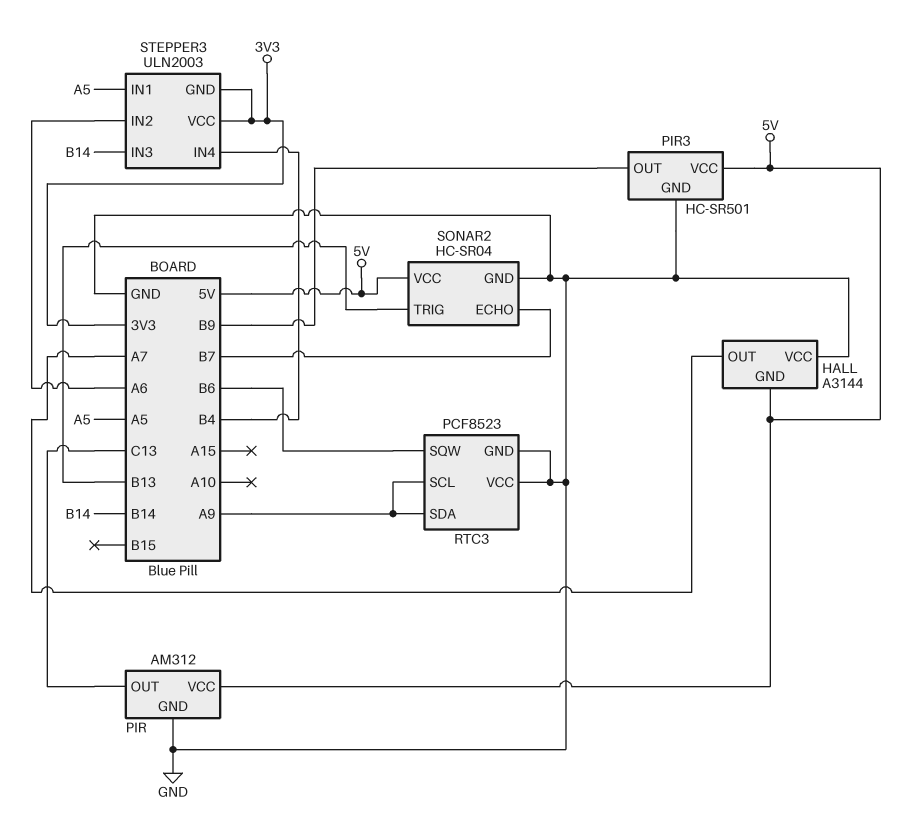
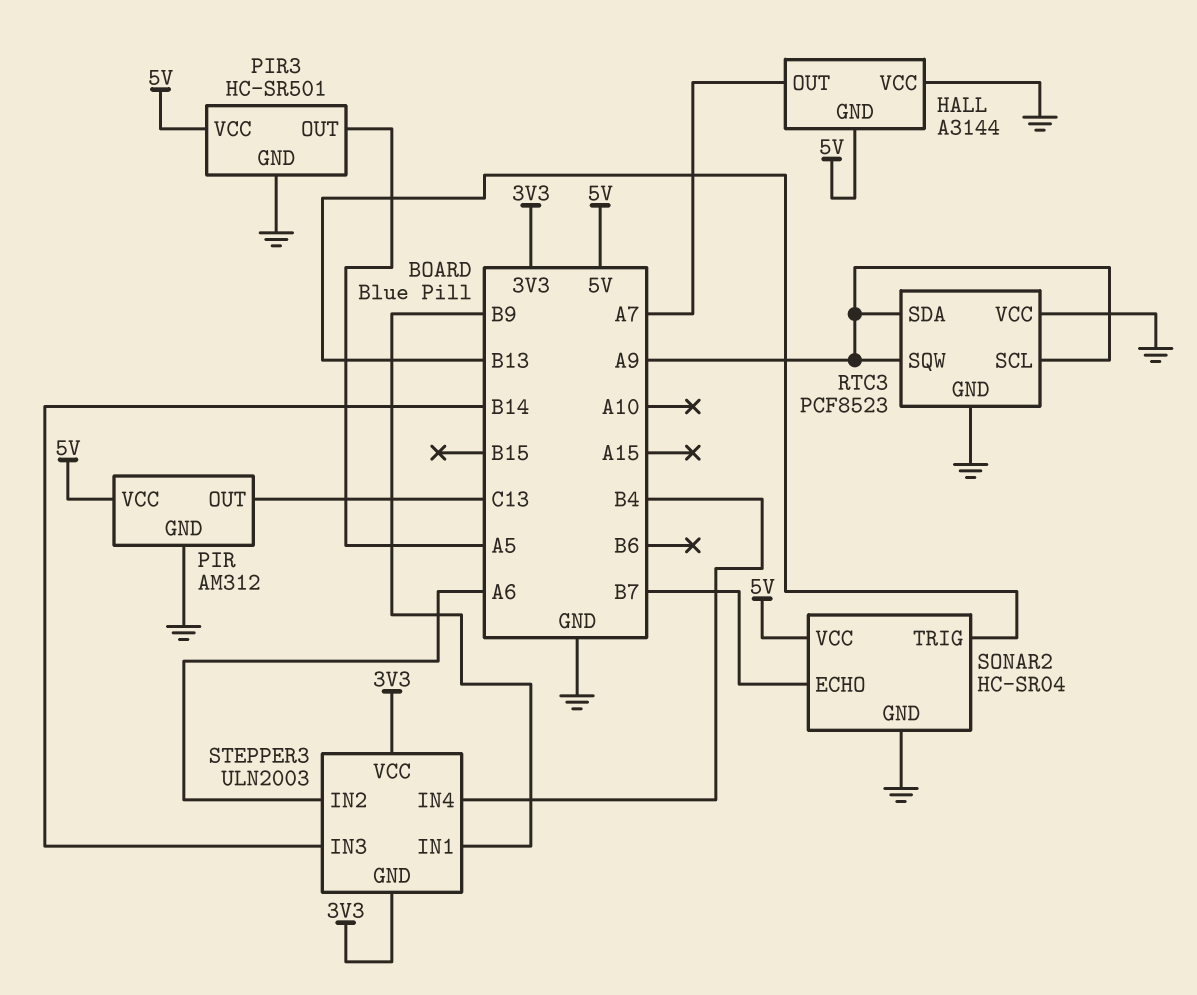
PIR3 pin OUT: B9 -> A5
RTC3 pin SQW: B6 -> A9
STEPPER3 pin IN1: A5 -> B9

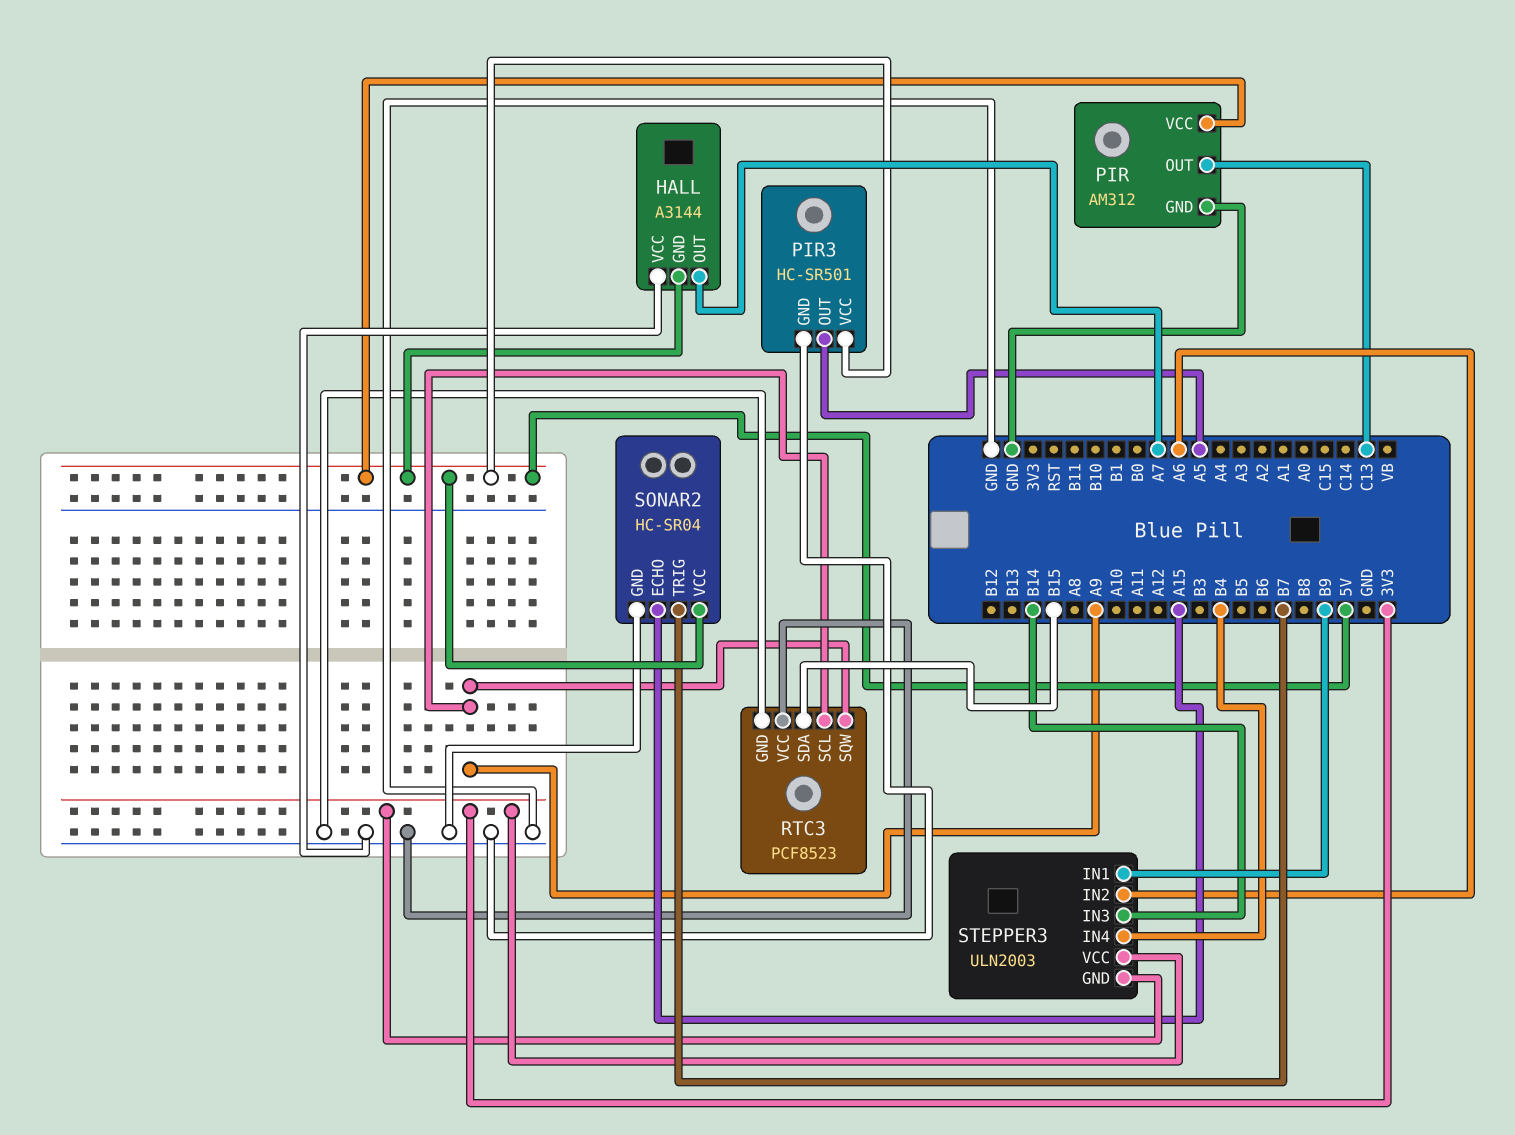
RTC3 pin SDA: A9 -> B15
SONAR2 pin ECHO: B7 -> A15
SONAR2 pin TRIG: B13 -> B7

